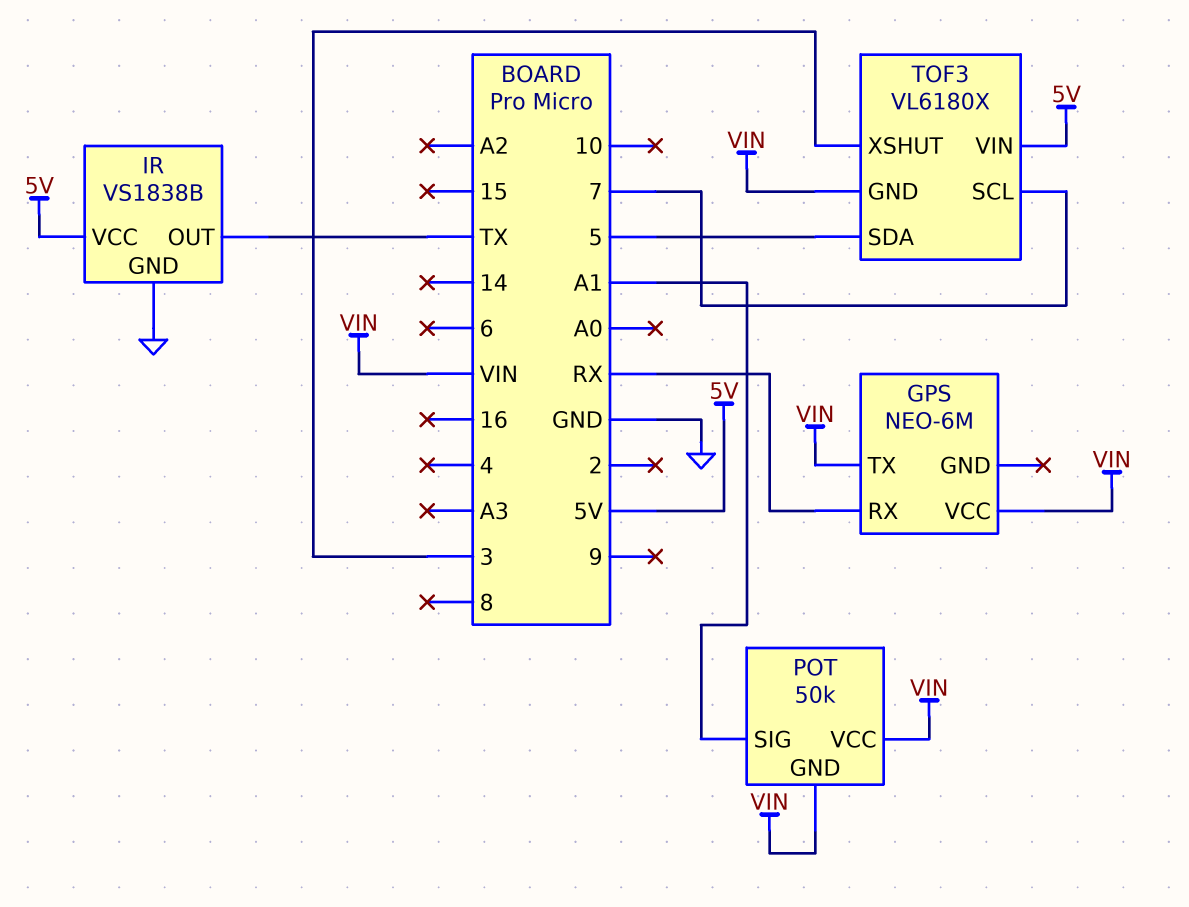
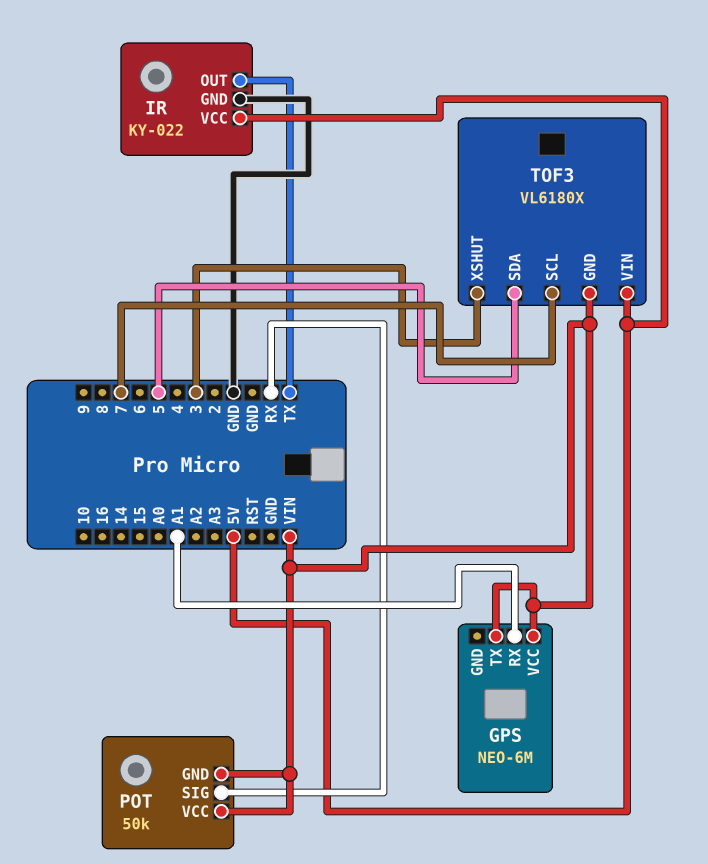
GPS pin RX: RX -> A1
IR: VS1838B -> KY-022
POT pin SIG: A1 -> RX

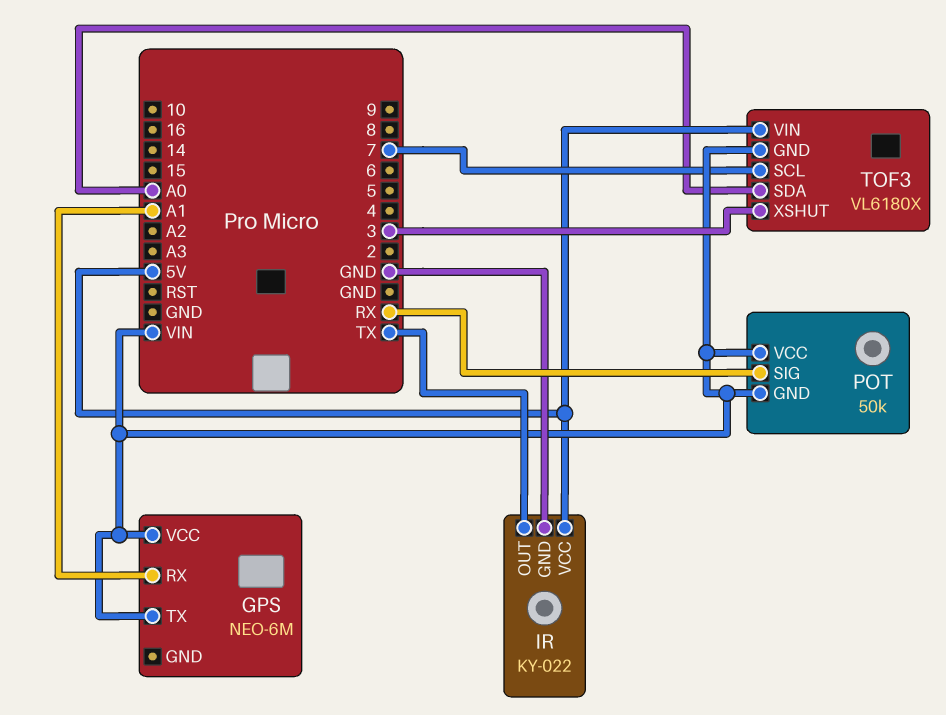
TOF3 pin SDA: 5 -> A0

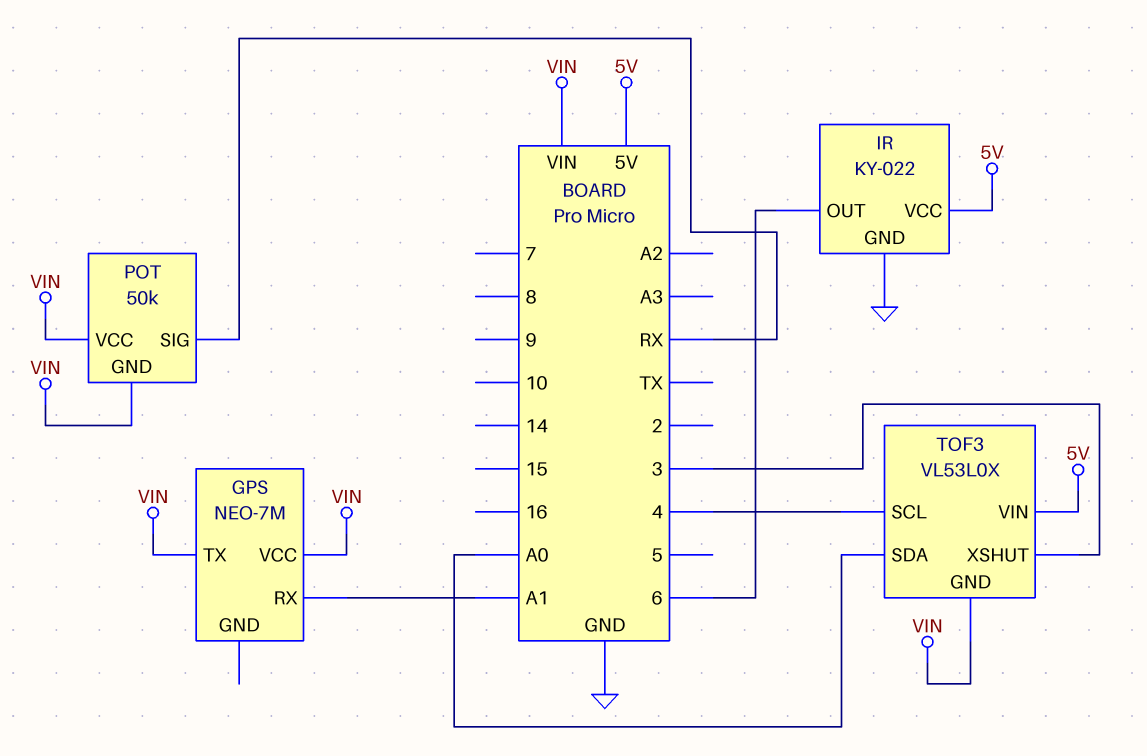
GPS: NEO-6M -> NEO-7M
IR pin OUT: TX -> 6
TOF3: VL6180X -> VL53L0X
TOF3 pin SCL: 7 -> 4

